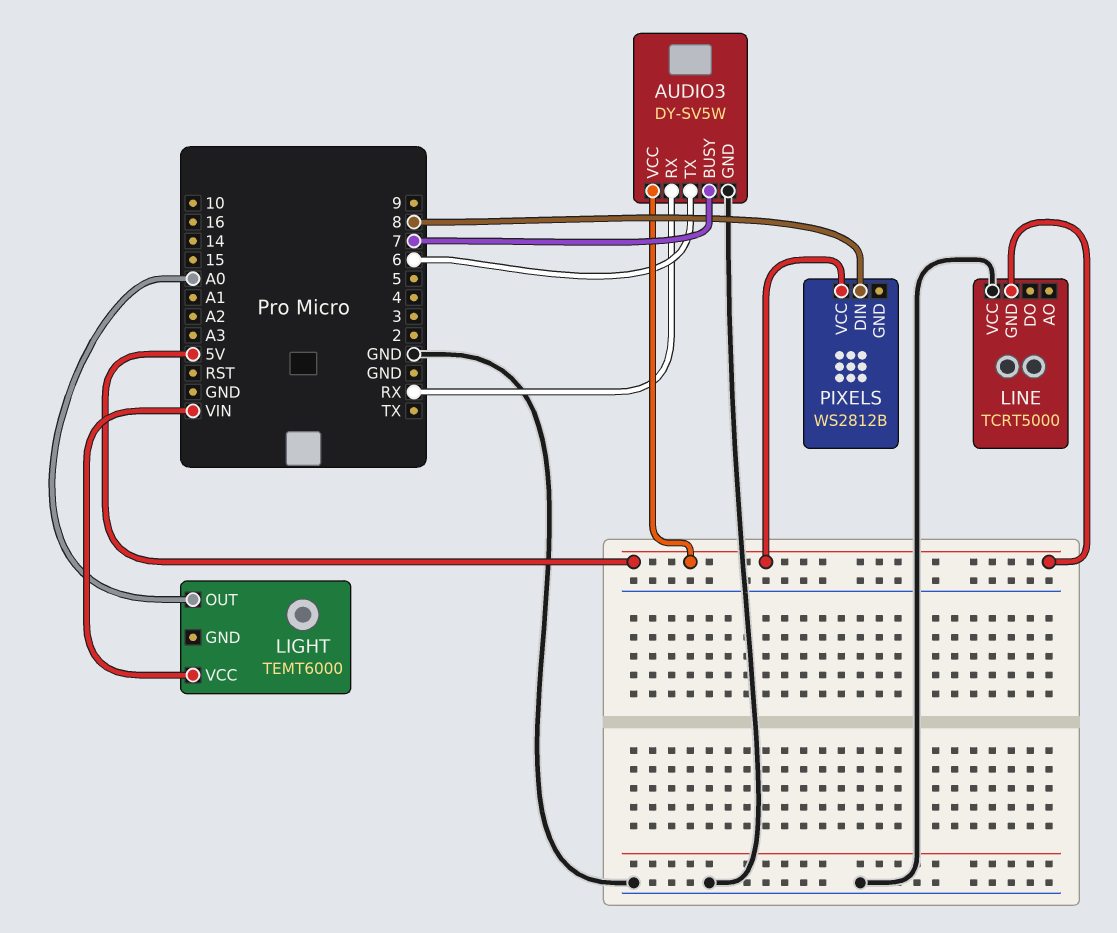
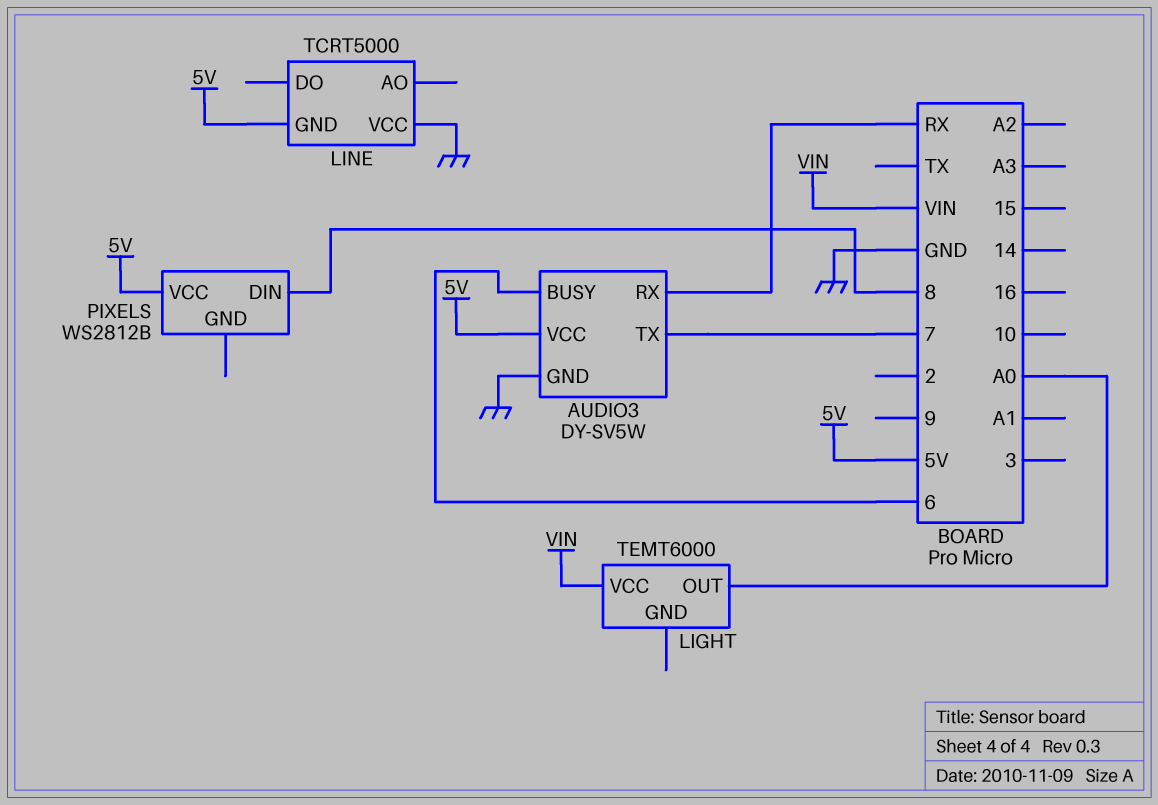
AUDIO3 pin BUSY: 7 -> 6
AUDIO3 pin TX: 6 -> 7

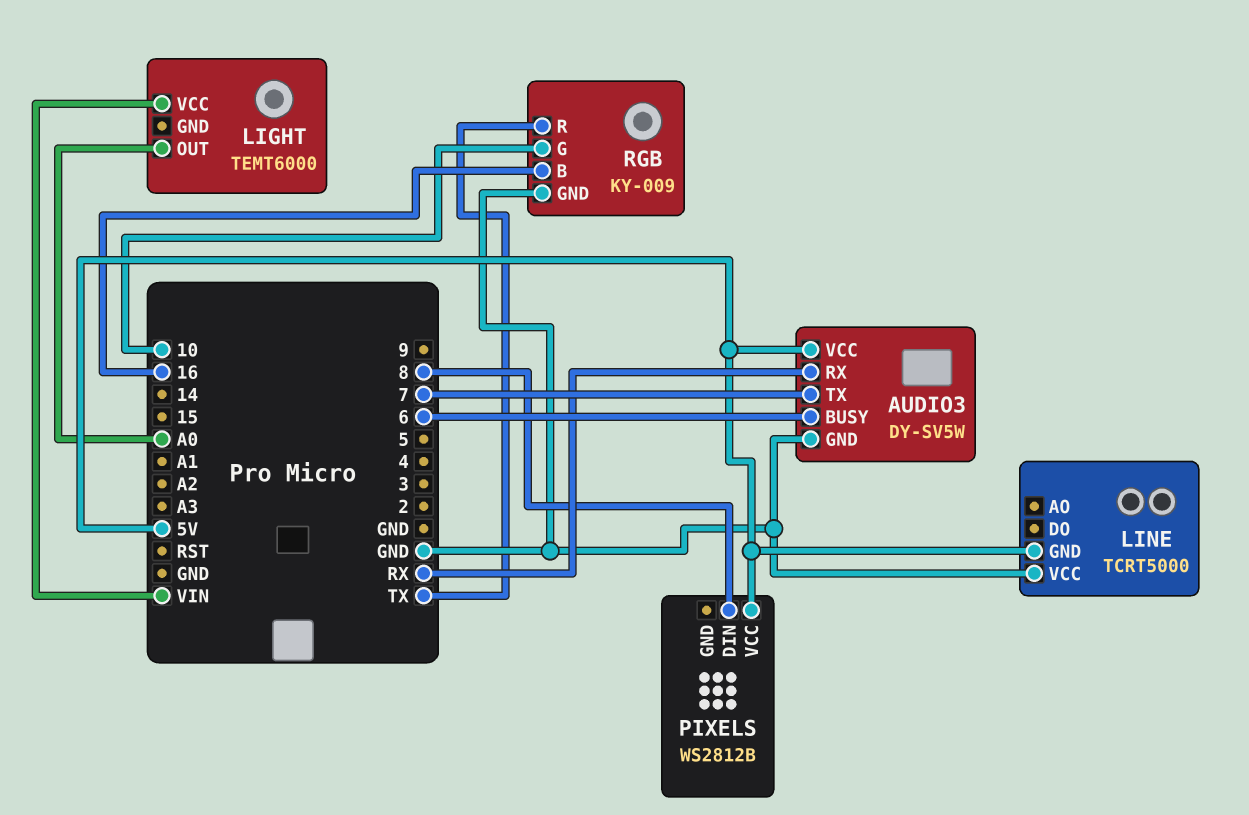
RGB: none -> KY-009
RGB pin B: none -> 16
RGB pin G: none -> 10
RGB pin GND: none -> GND
RGB pin R: none -> TX

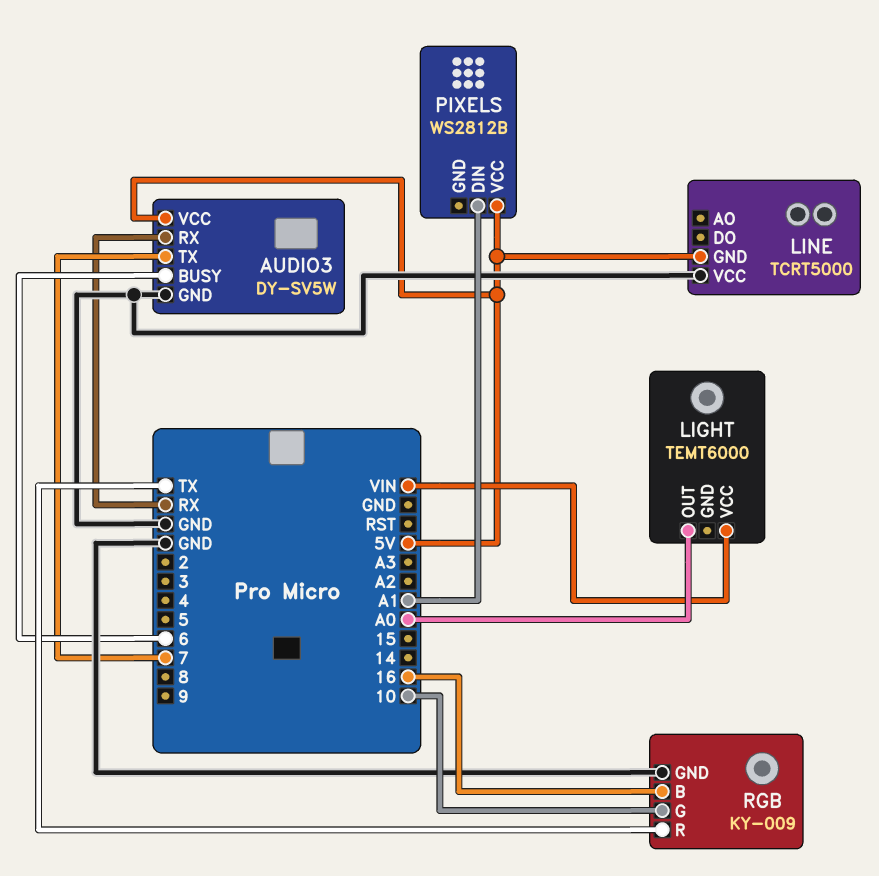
PIXELS pin DIN: 8 -> A1

